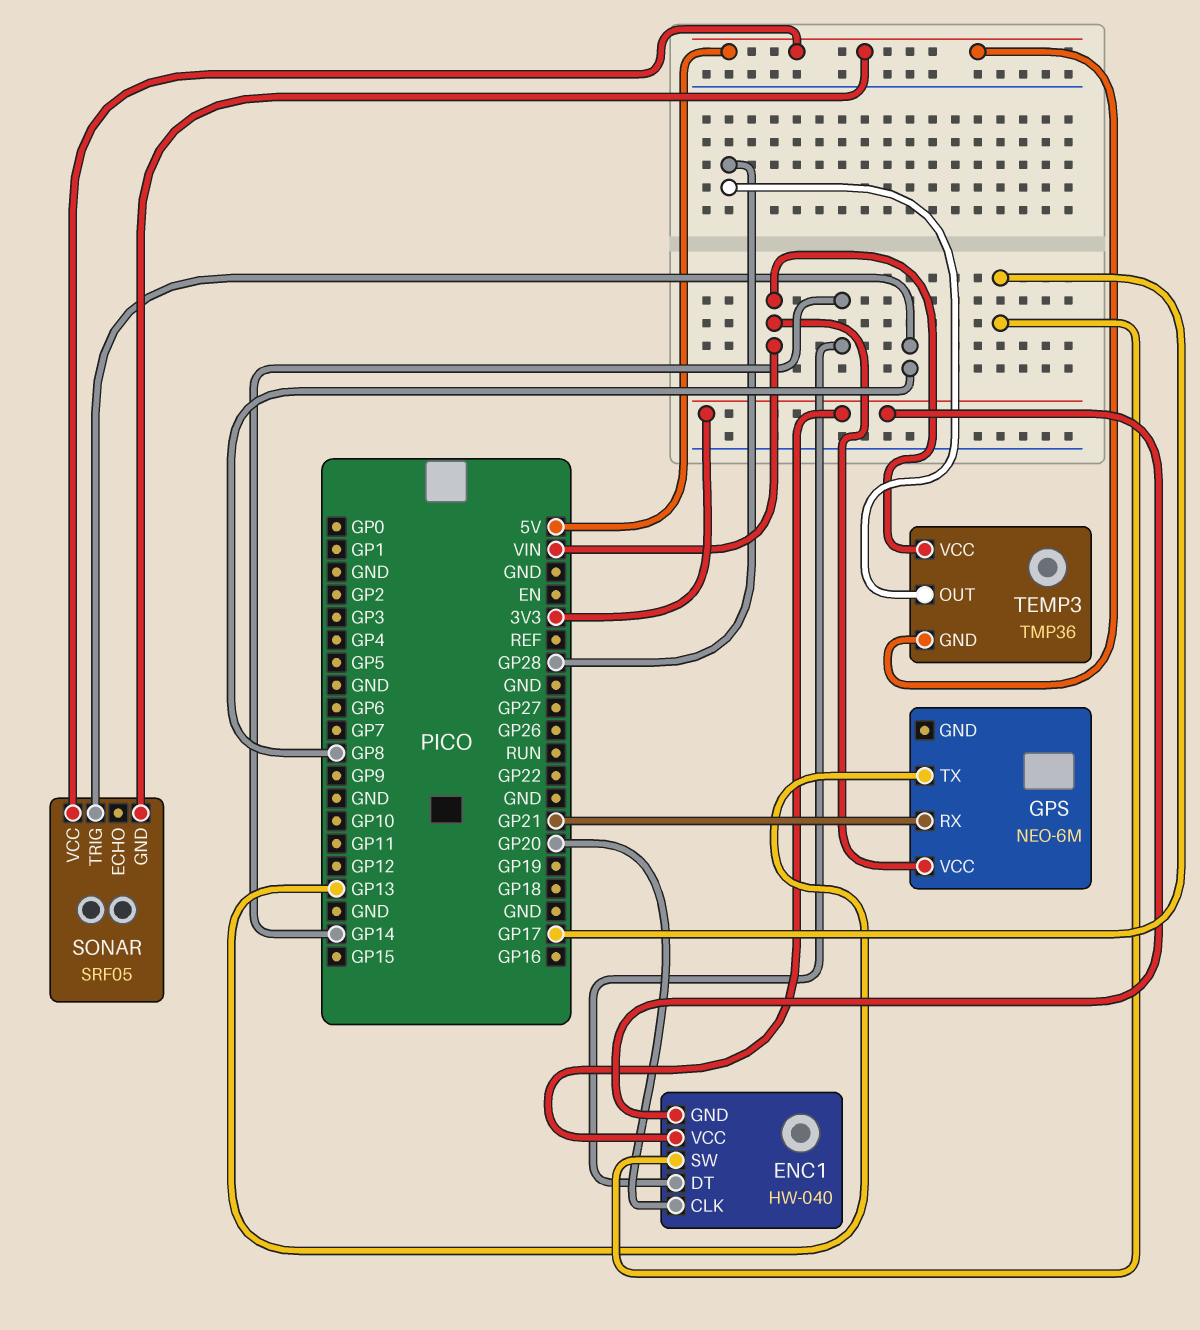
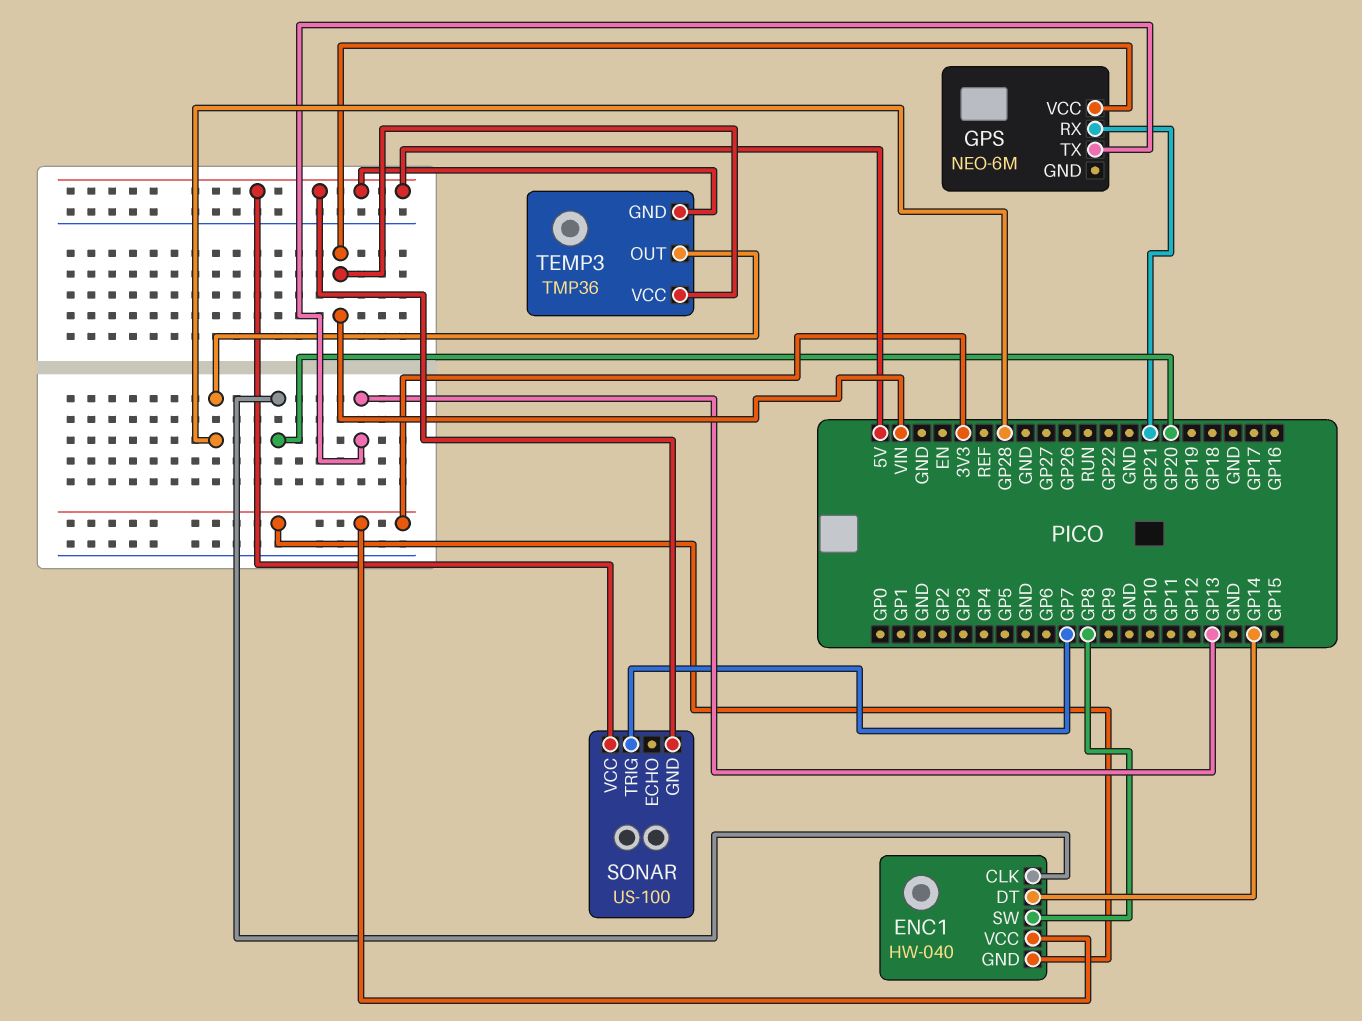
ENC1 pin SW: GP17 -> GP8
SONAR: SRF05 -> US-100
SONAR pin TRIG: GP8 -> GP7

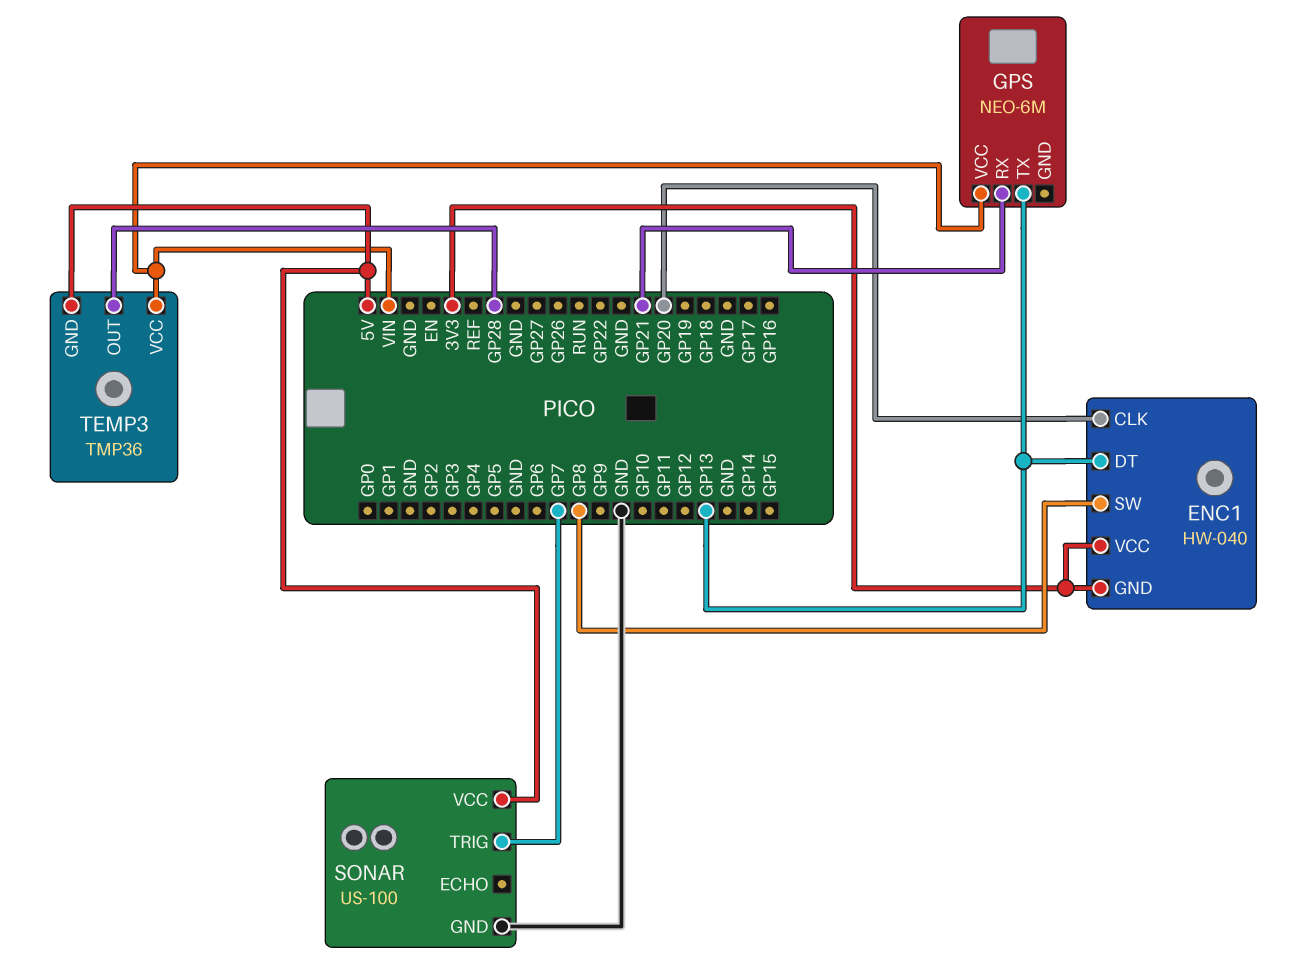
ENC1 pin DT: GP14 -> GP13
SONAR pin GND: 5V -> GND

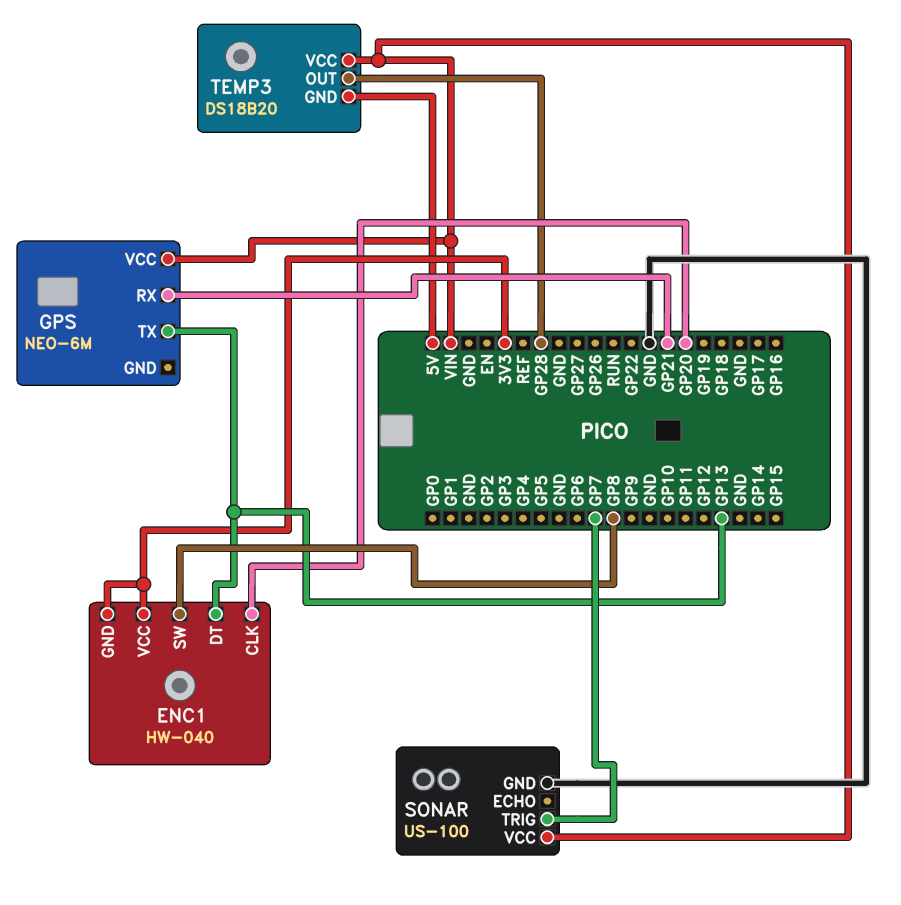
SONAR pin VCC: 5V -> VIN
TEMP3: TMP36 -> DS18B20

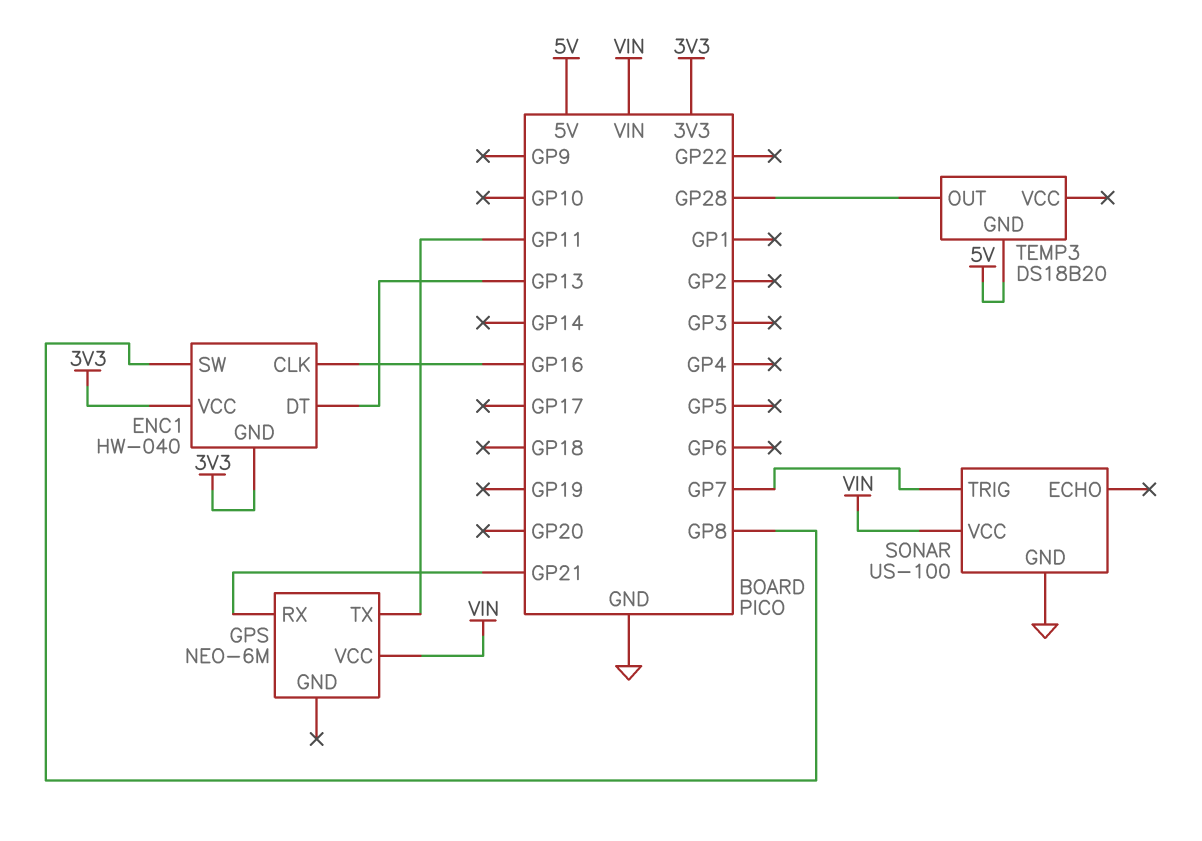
ENC1 pin CLK: GP20 -> GP16
GPS pin TX: GP13 -> GP11
TEMP3 pin VCC: VIN -> none

